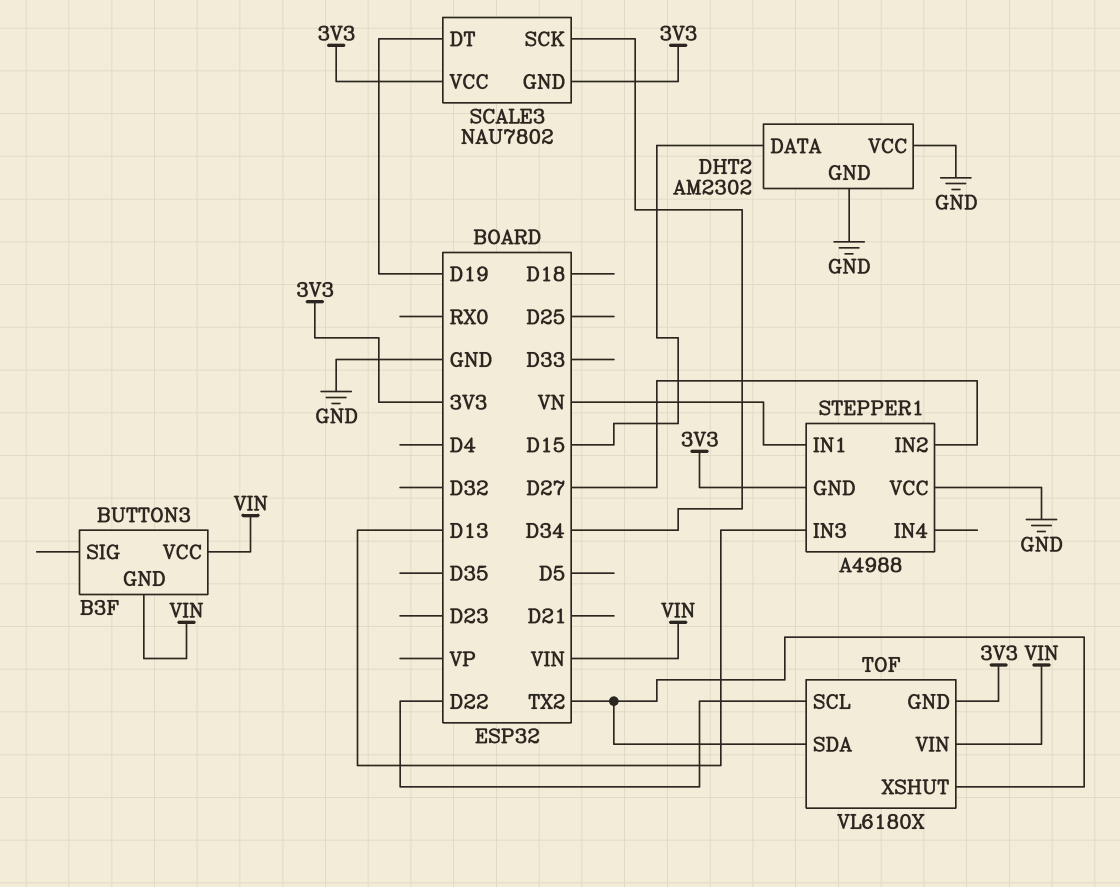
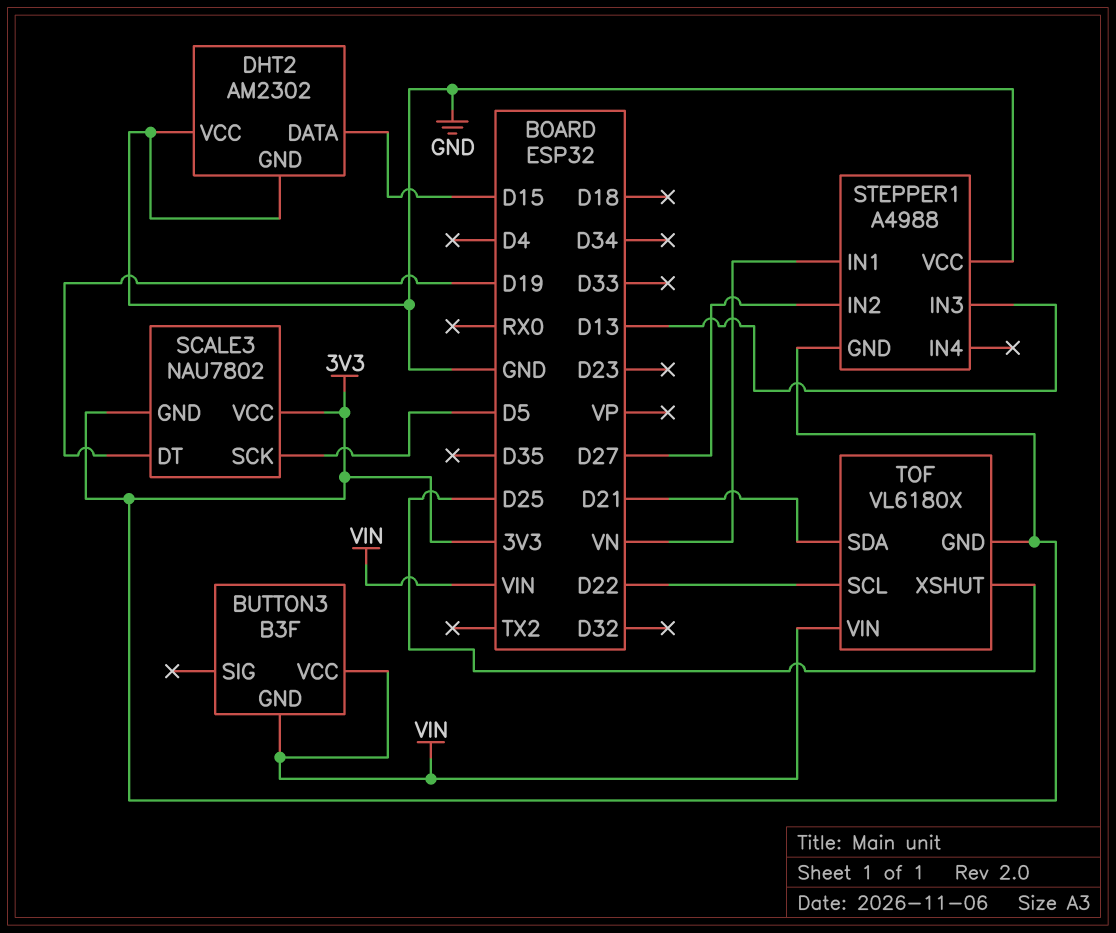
SCALE3 pin SCK: D34 -> D5
TOF pin SDA: TX2 -> D21
TOF pin XSHUT: TX2 -> D25

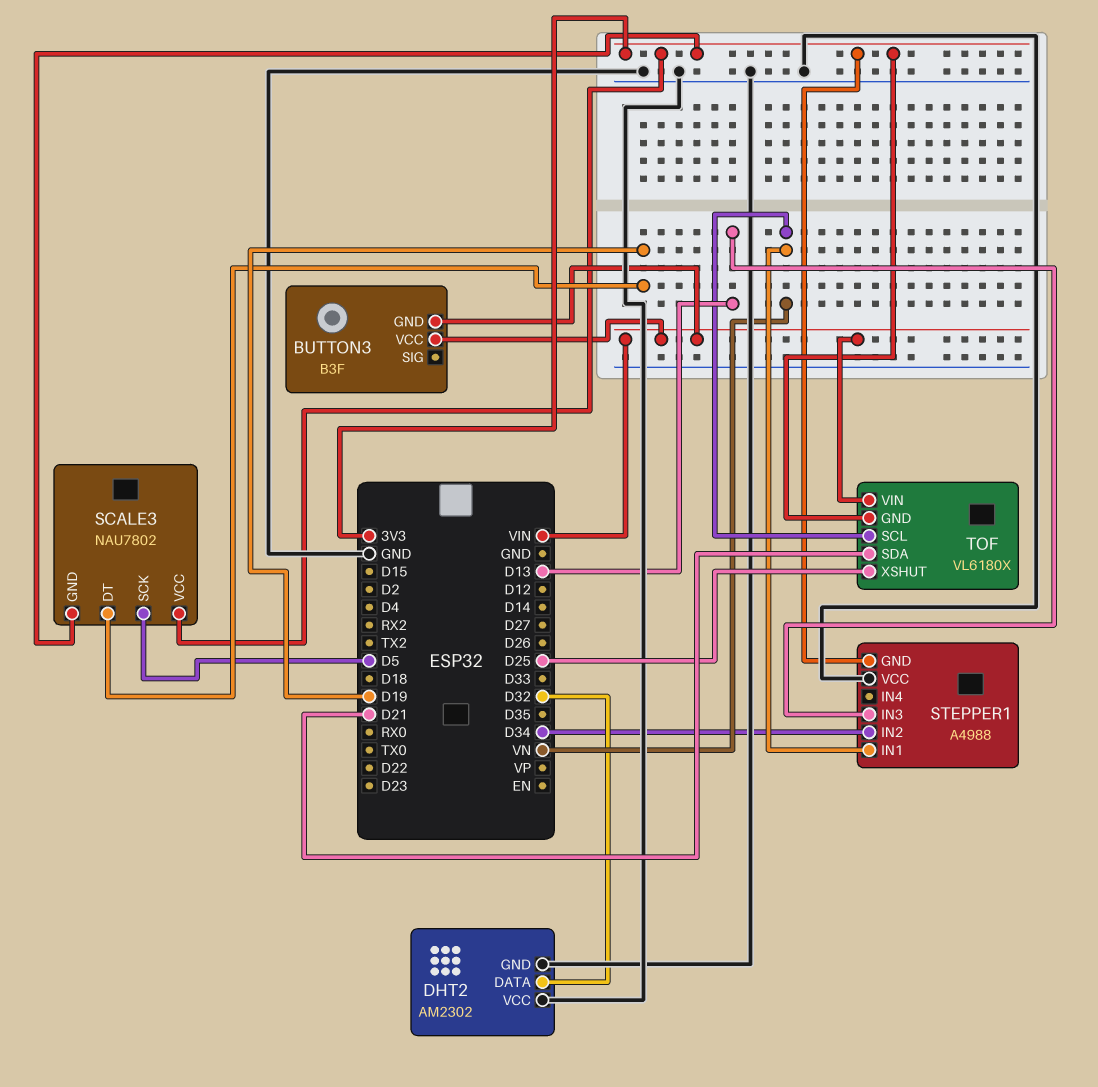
DHT2 pin DATA: D15 -> D32
STEPPER1 pin IN2: D27 -> D34
TOF pin SCL: D22 -> VN

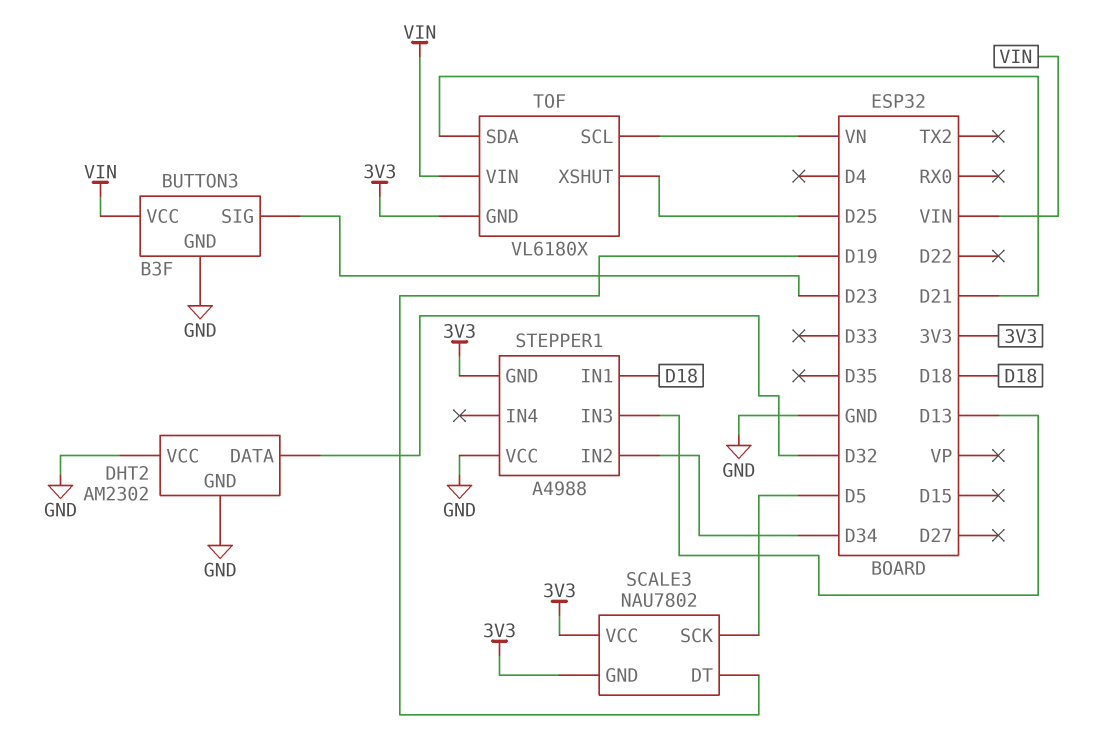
BUTTON3 pin GND: VIN -> GND
BUTTON3 pin SIG: none -> D23
STEPPER1 pin IN1: VN -> D18

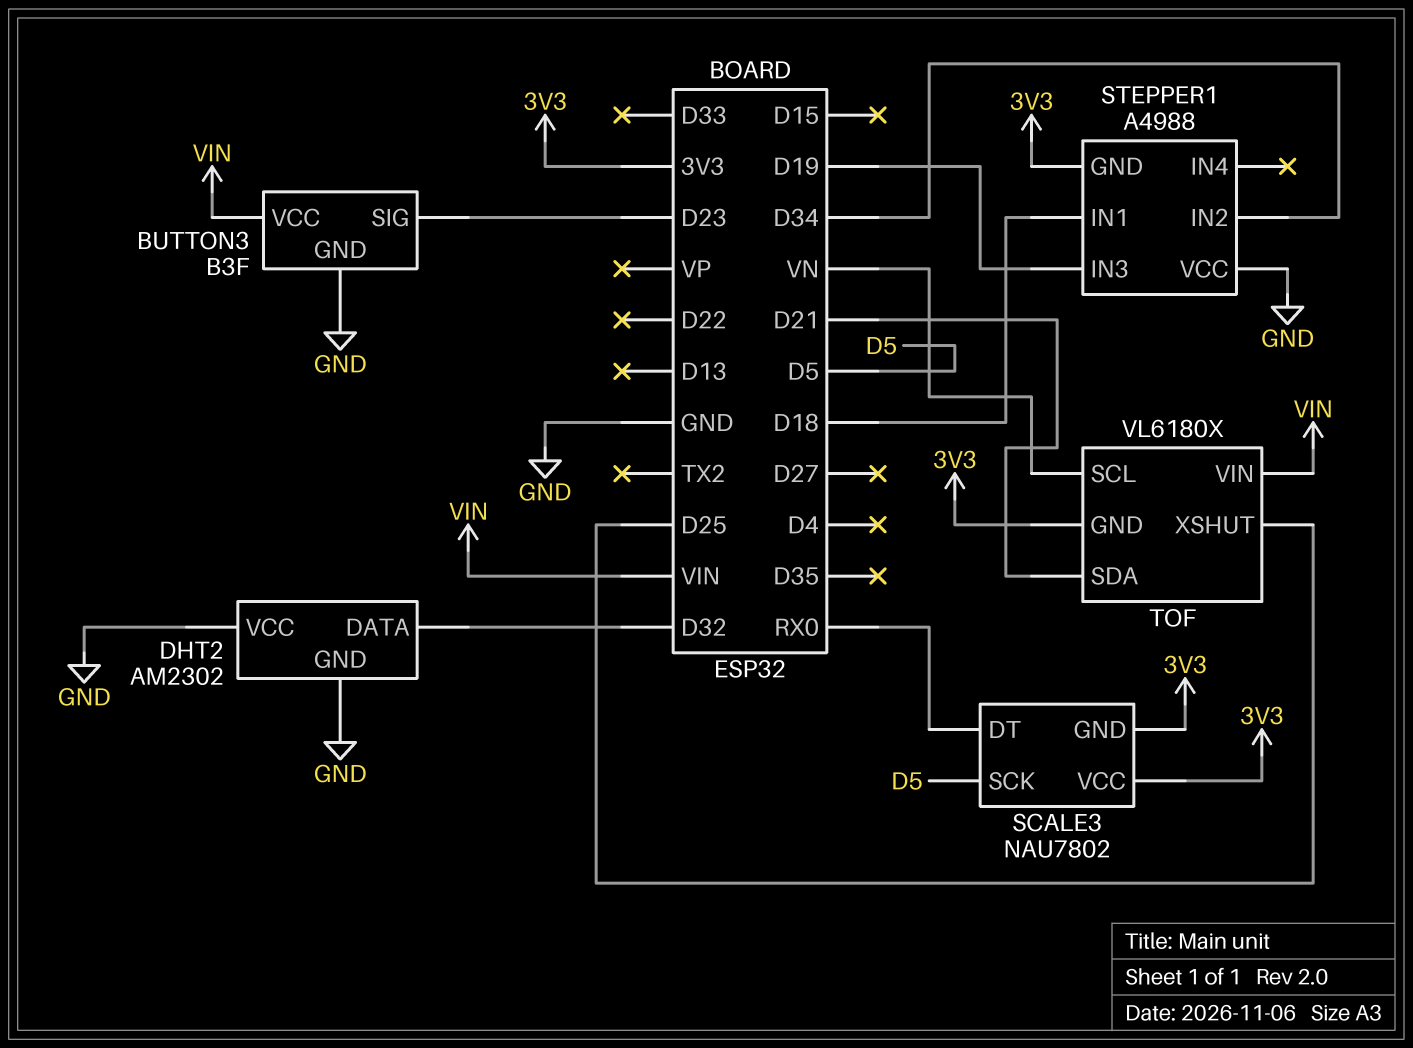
SCALE3 pin DT: D19 -> RX0
STEPPER1 pin IN3: D13 -> D19

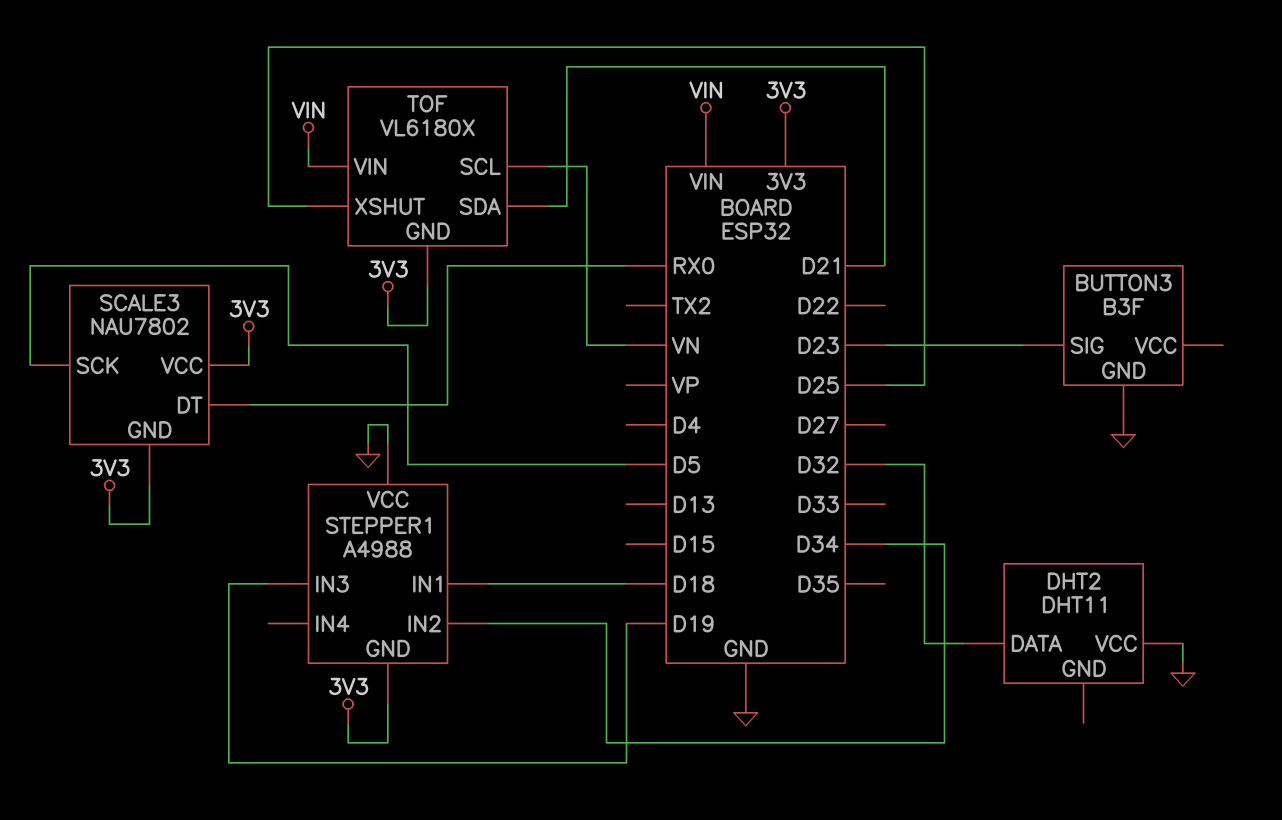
BUTTON3 pin VCC: VIN -> none
DHT2: AM2302 -> DHT11
DHT2 pin GND: GND -> none

